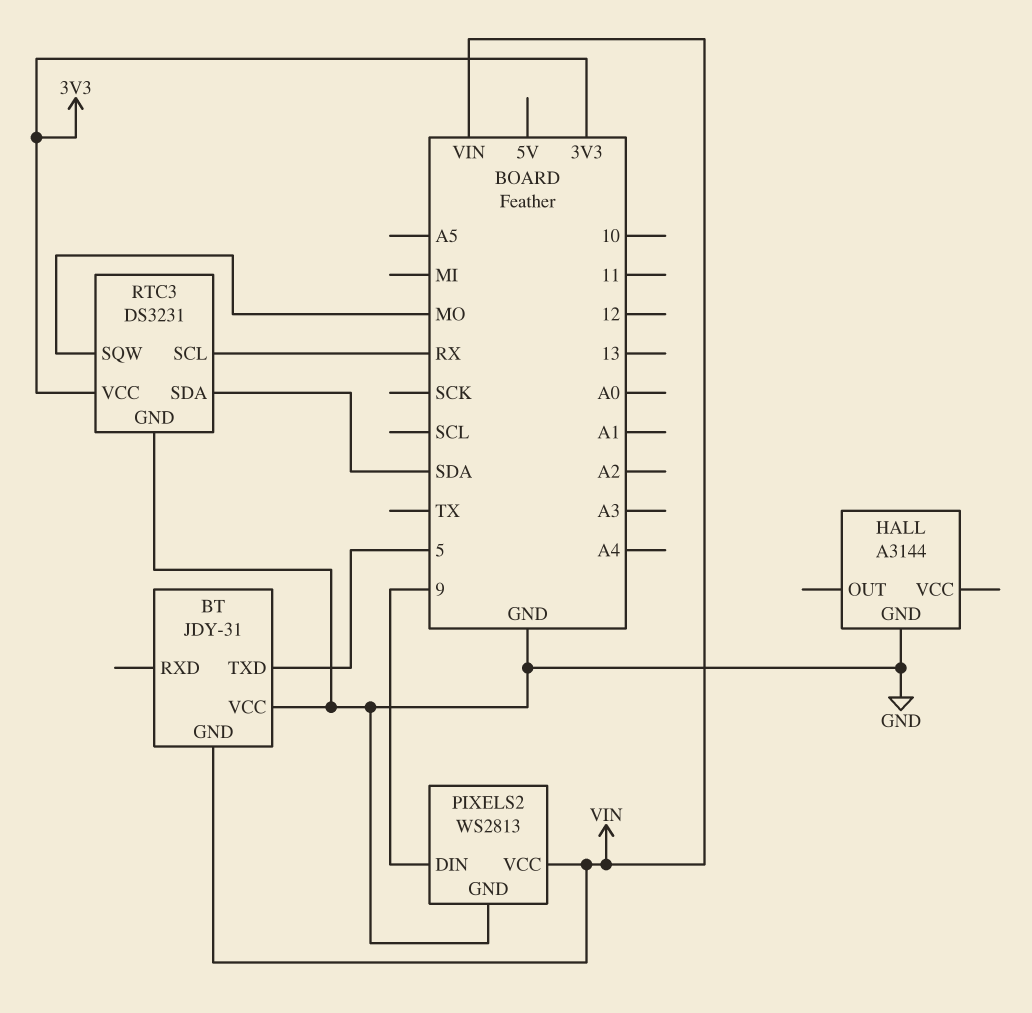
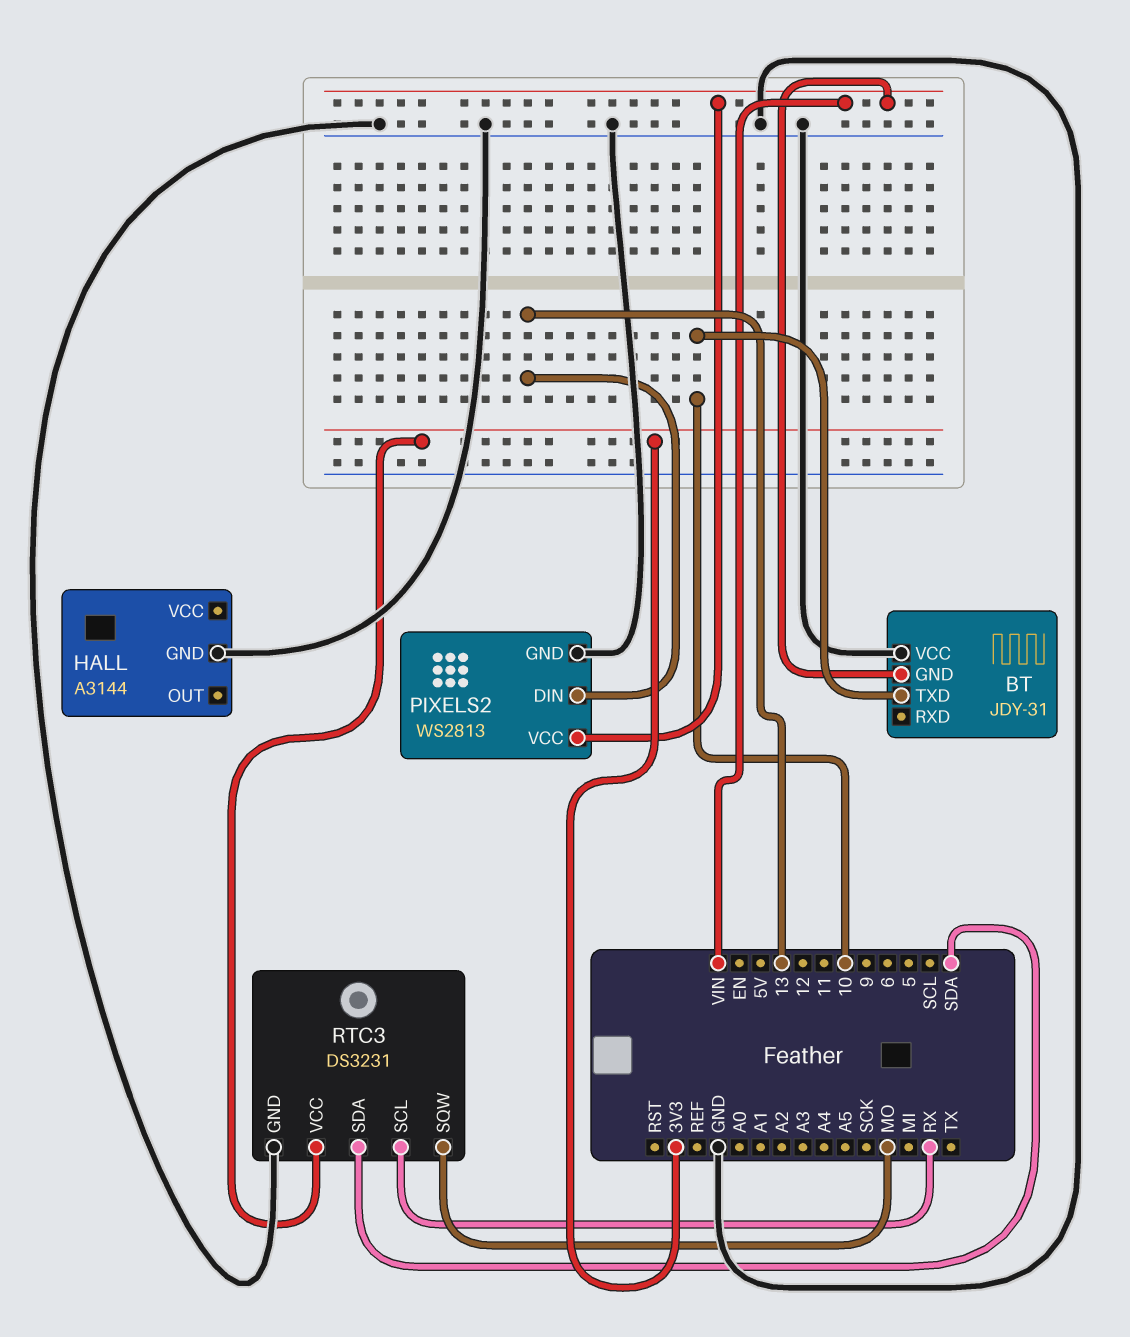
BT pin TXD: 5 -> 10
PIXELS2 pin DIN: 9 -> 13

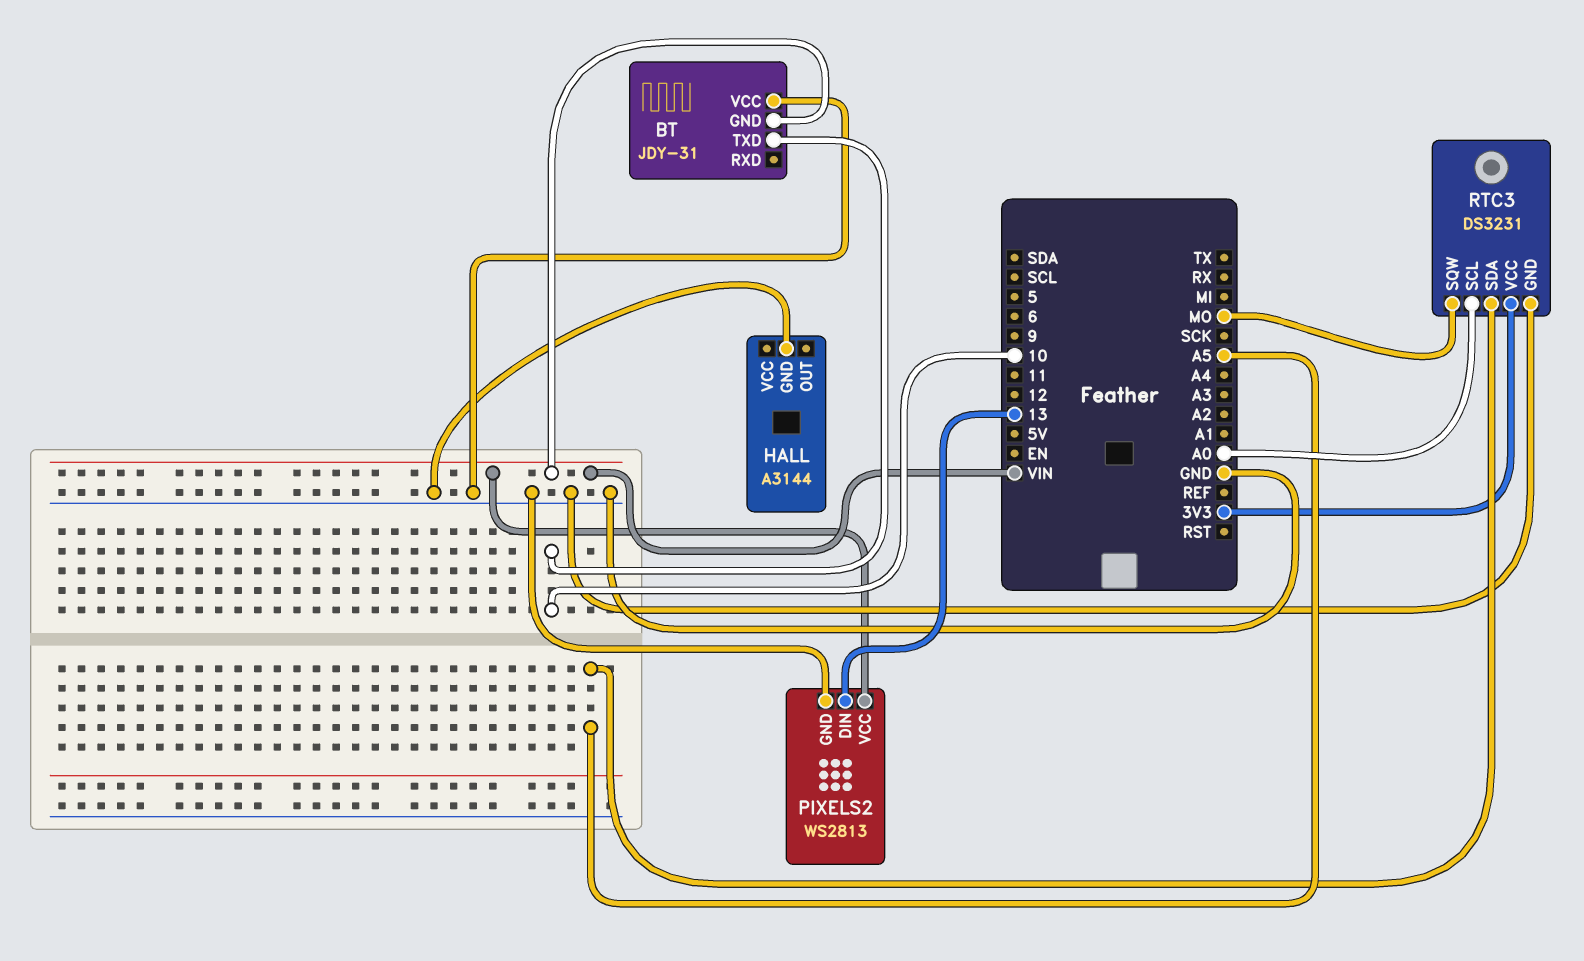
RTC3 pin SCL: RX -> A0
RTC3 pin SDA: SDA -> A5

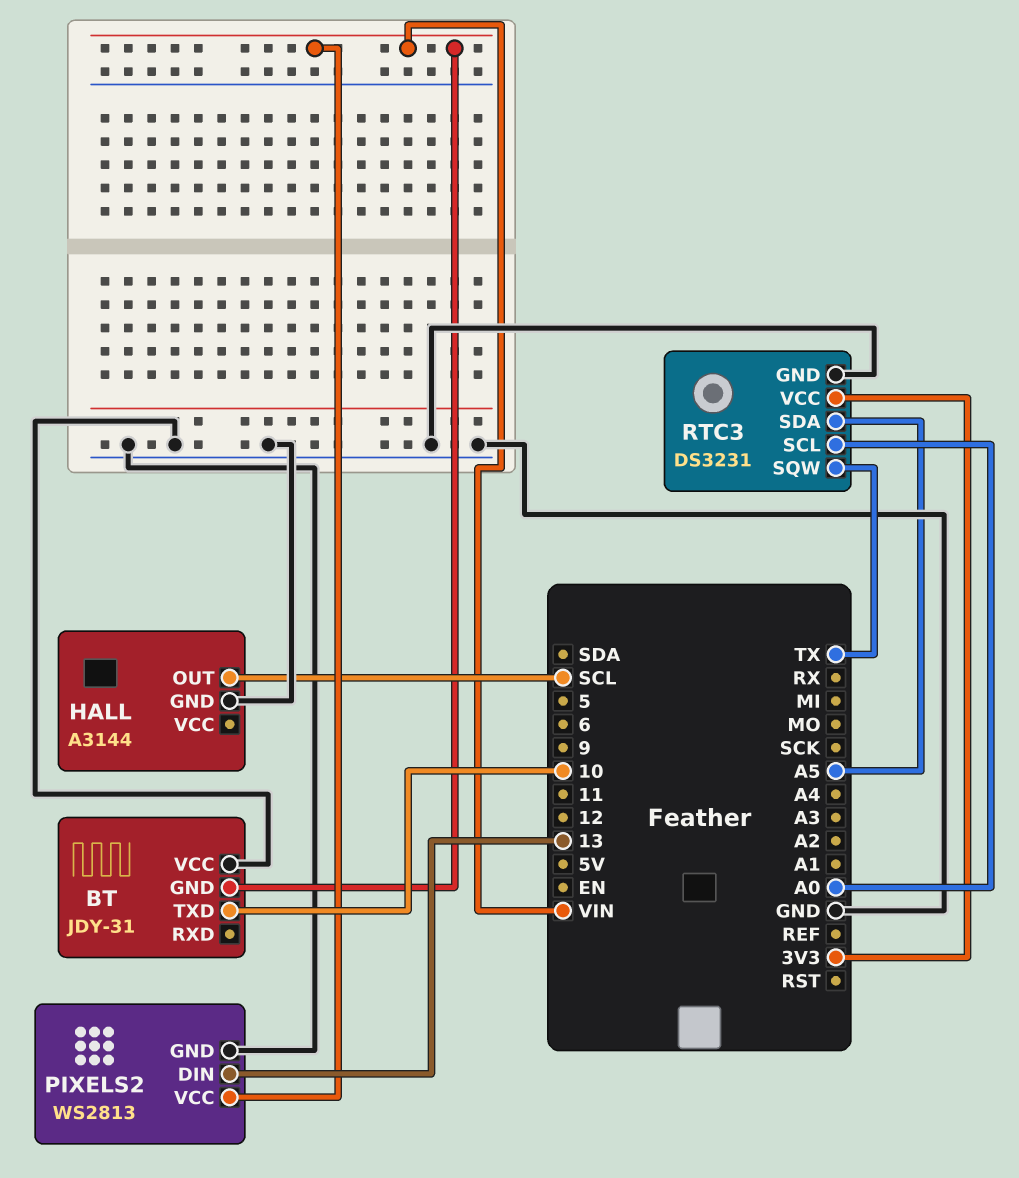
HALL pin OUT: none -> SCL
RTC3 pin SQW: MO -> TX

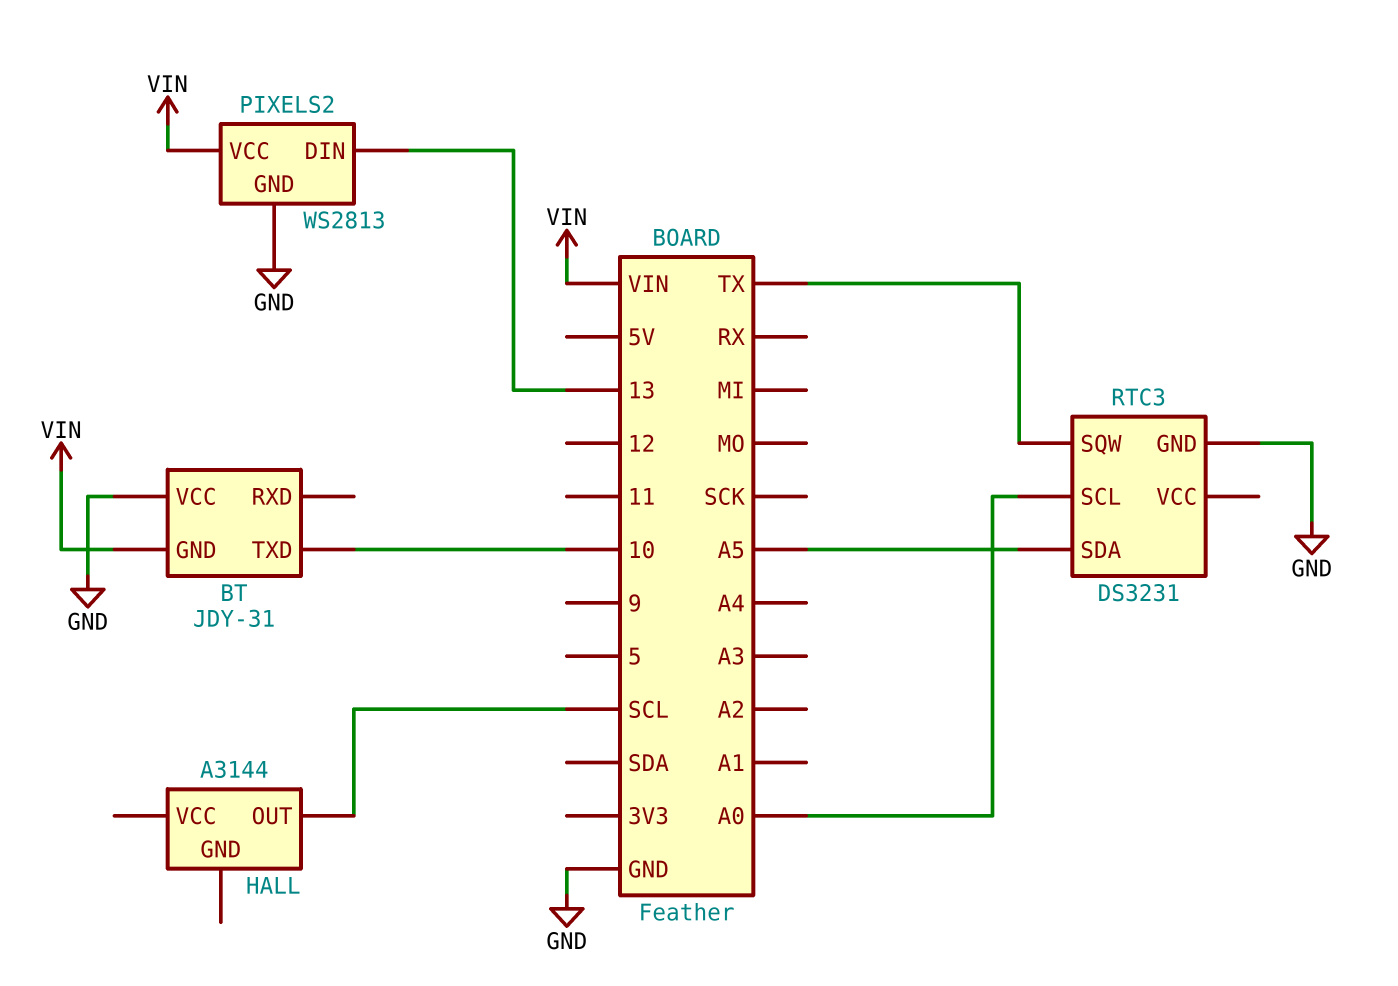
HALL pin GND: GND -> none
RTC3 pin VCC: 3V3 -> none

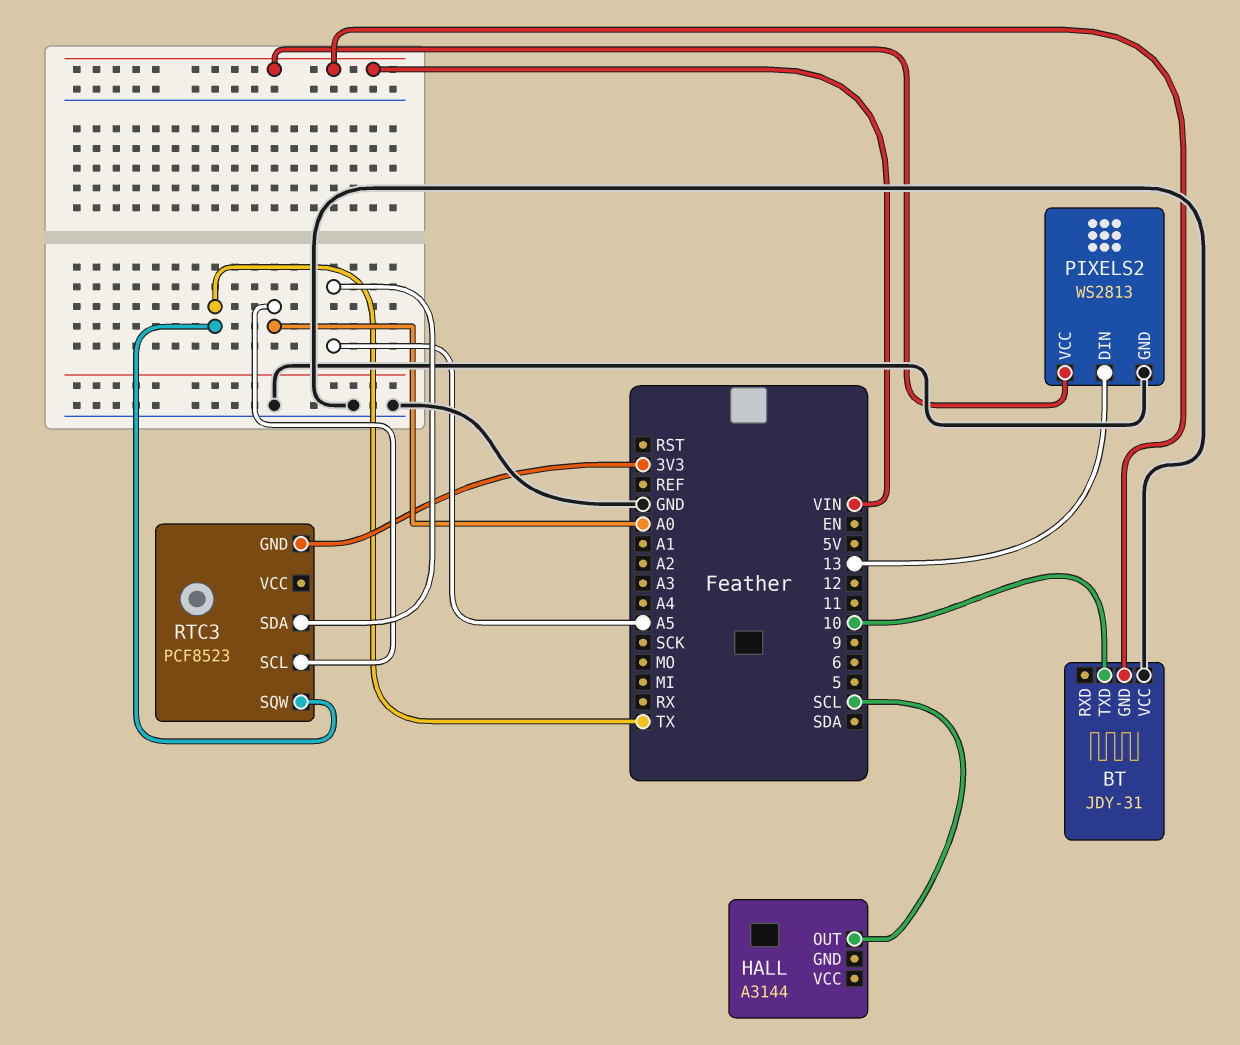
RTC3: DS3231 -> PCF8523
RTC3 pin GND: GND -> 3V3

